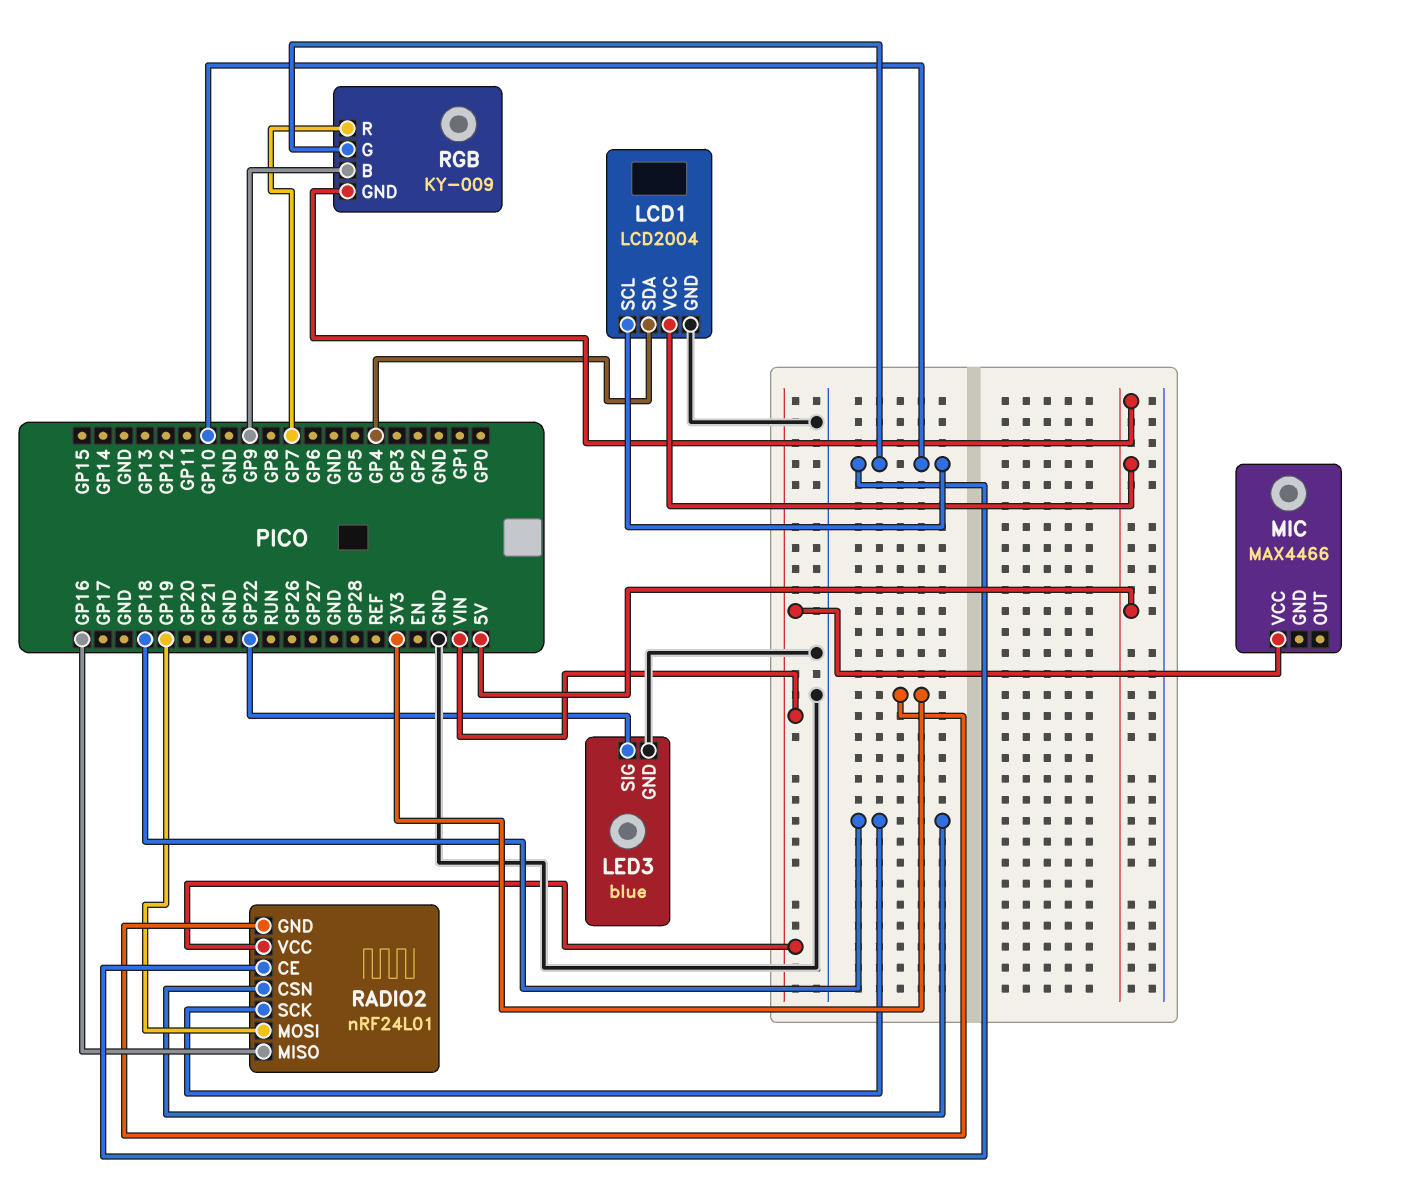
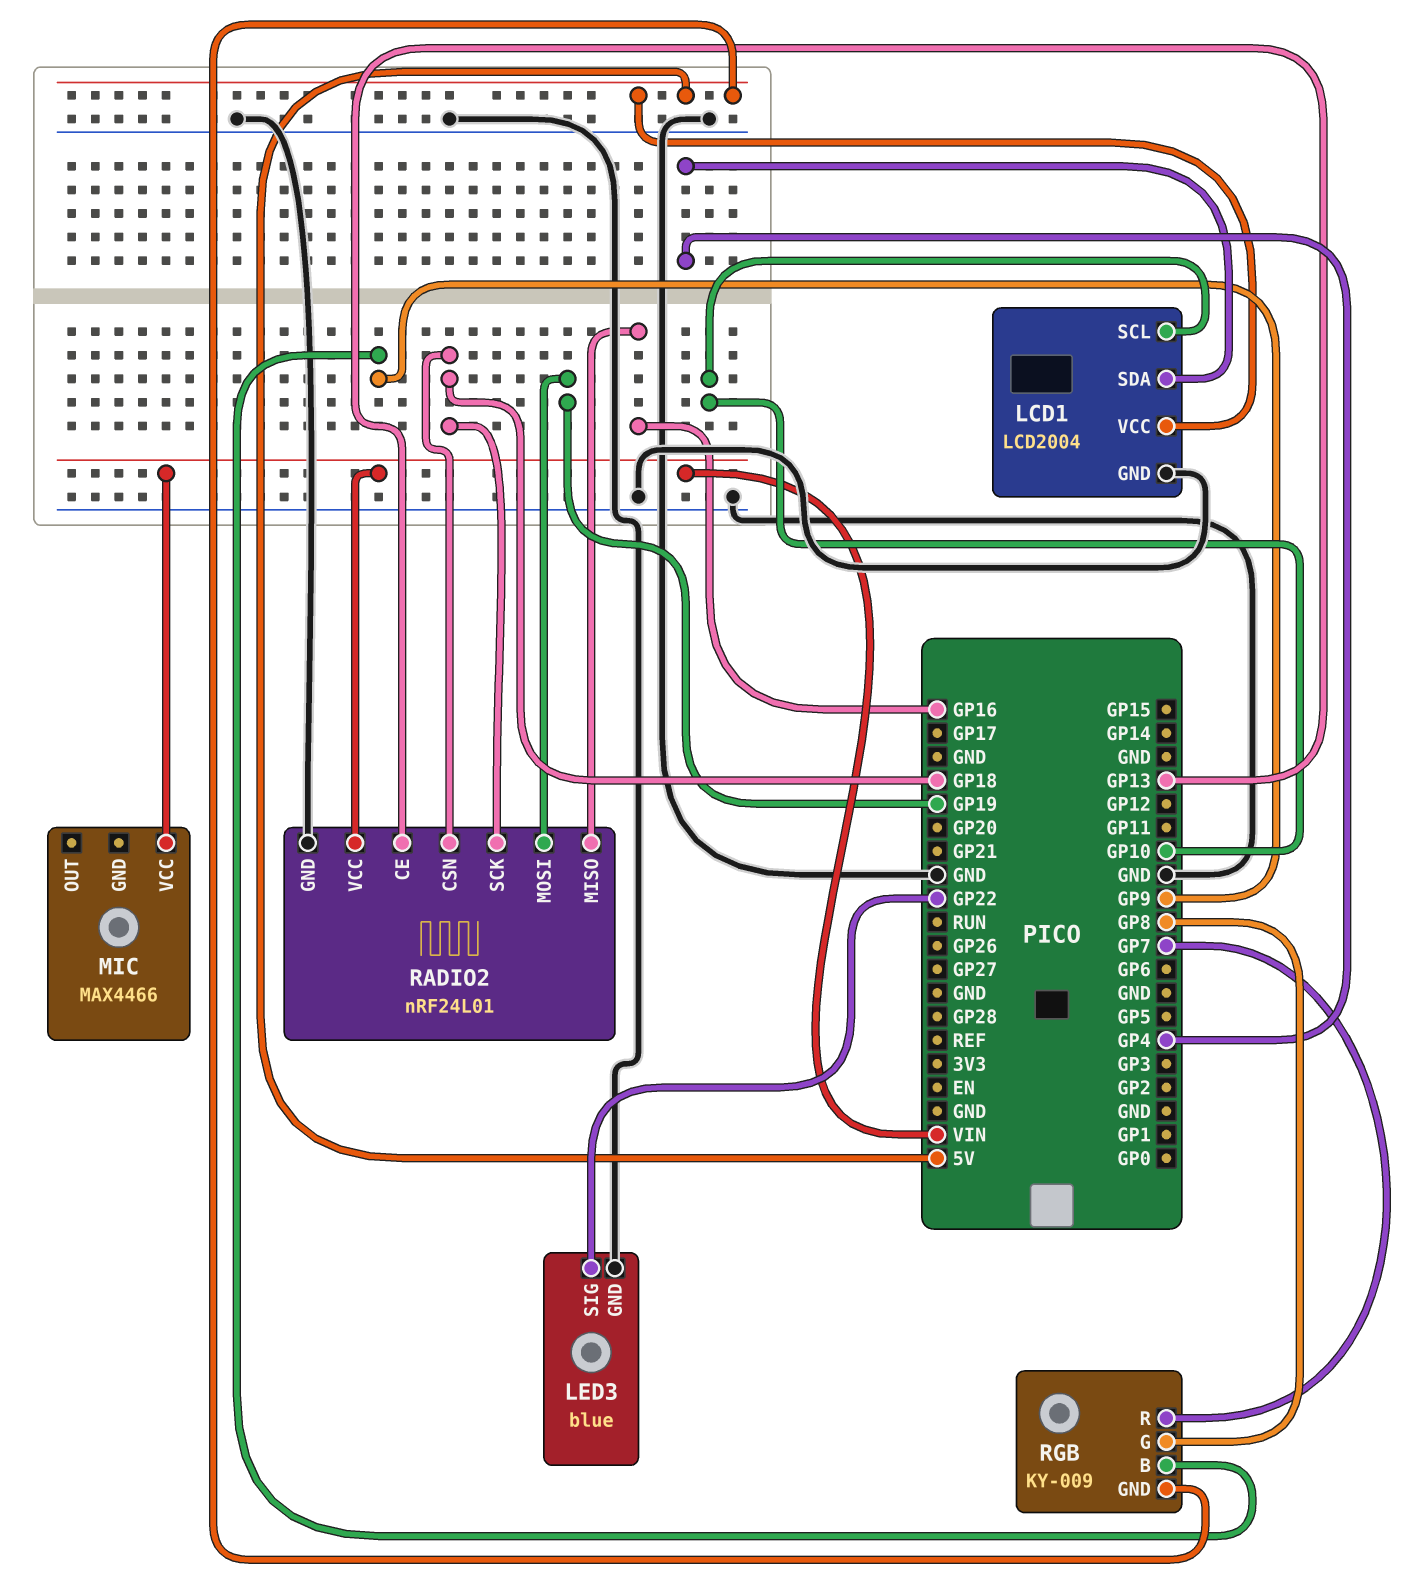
RADIO2 pin CE: GP10 -> GP13
RADIO2 pin GND: 3V3 -> GND
RGB pin G: GP10 -> GP8

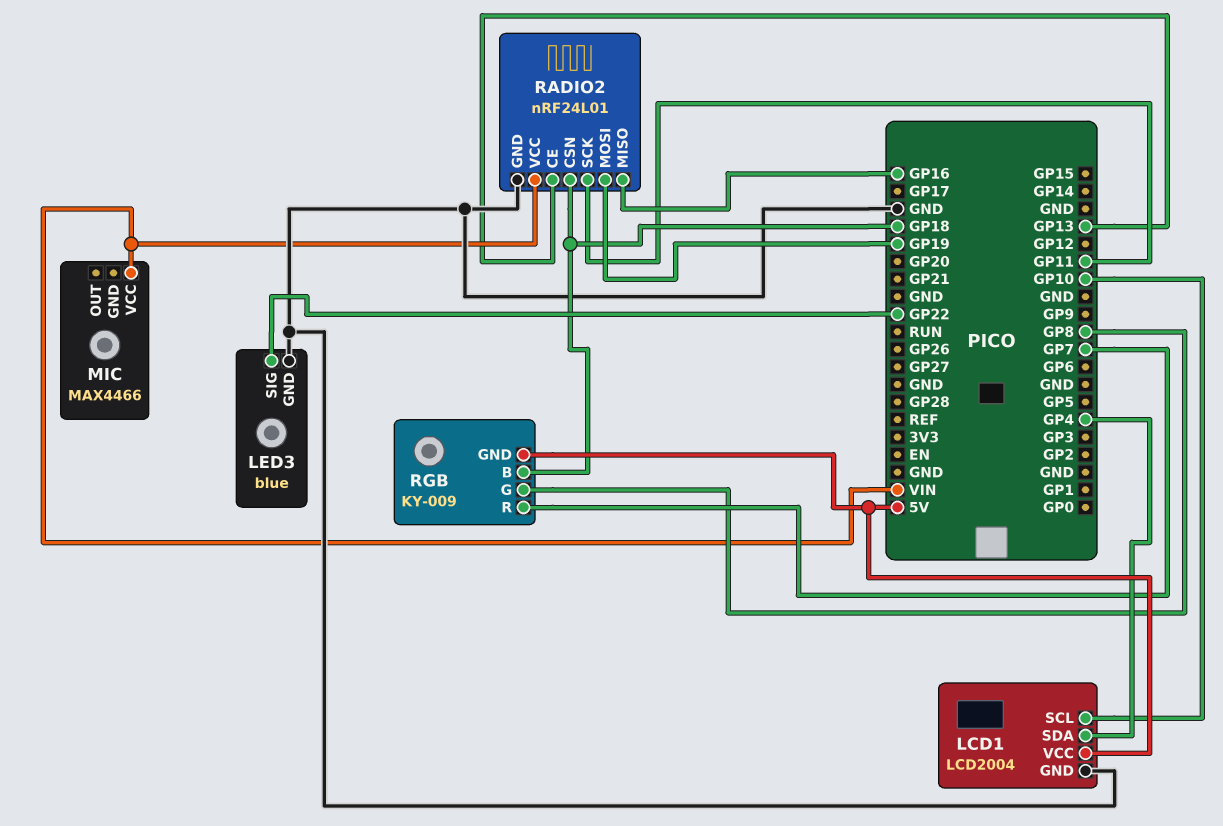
RADIO2 pin SCK: GP18 -> GP11
RGB pin B: GP9 -> GP18

